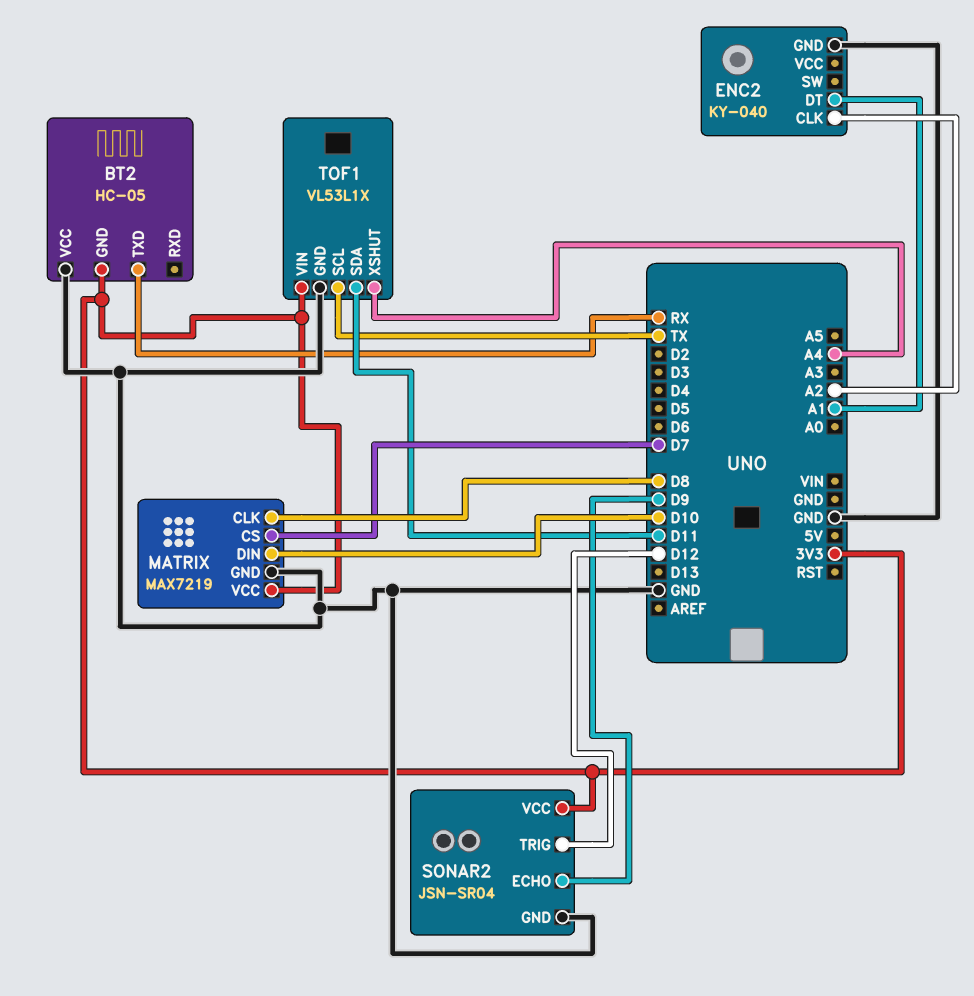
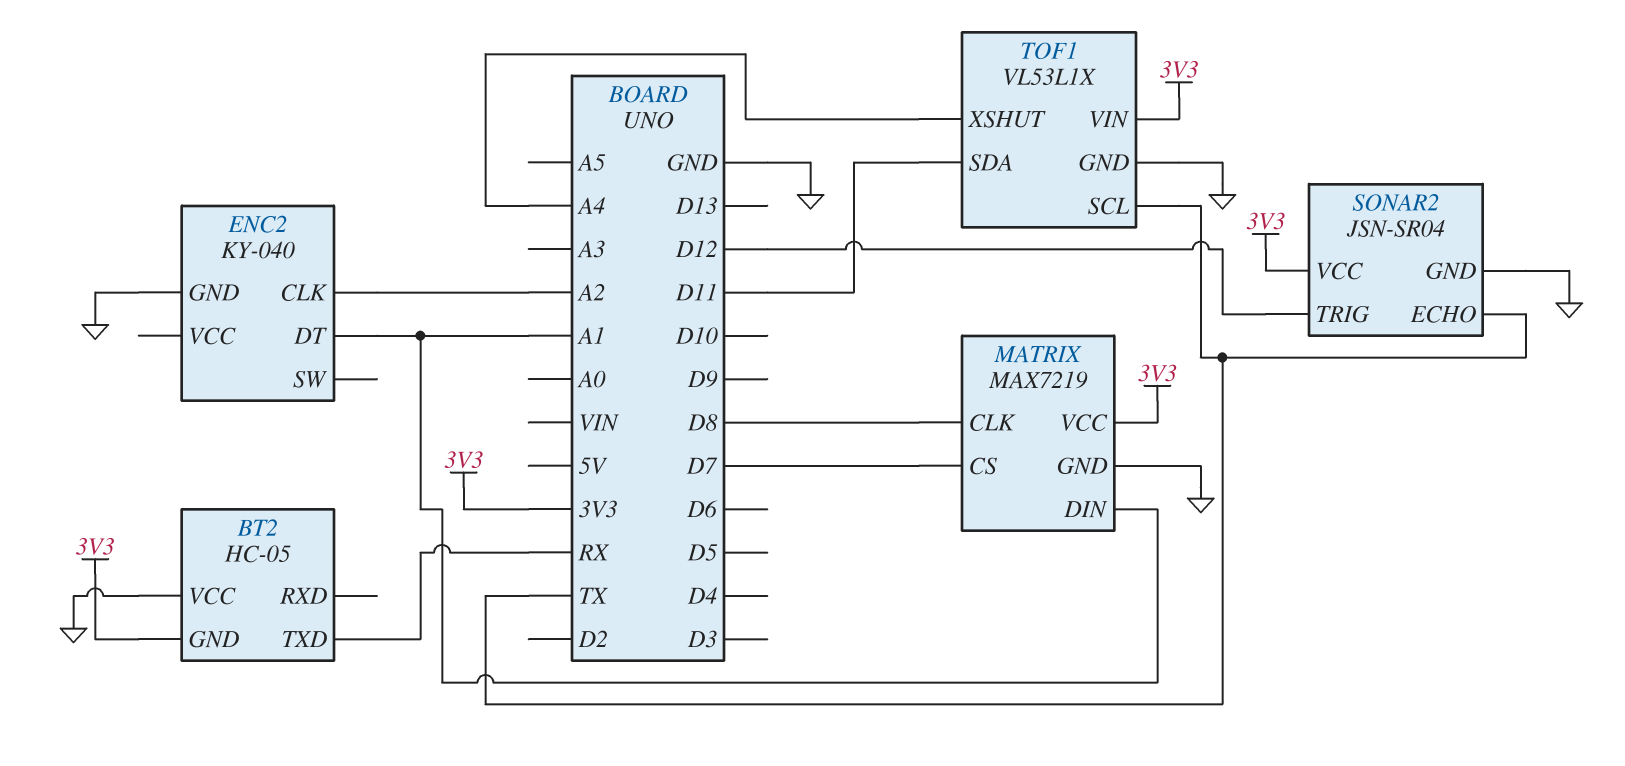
MATRIX pin DIN: D10 -> A1
SONAR2 pin ECHO: D9 -> TX

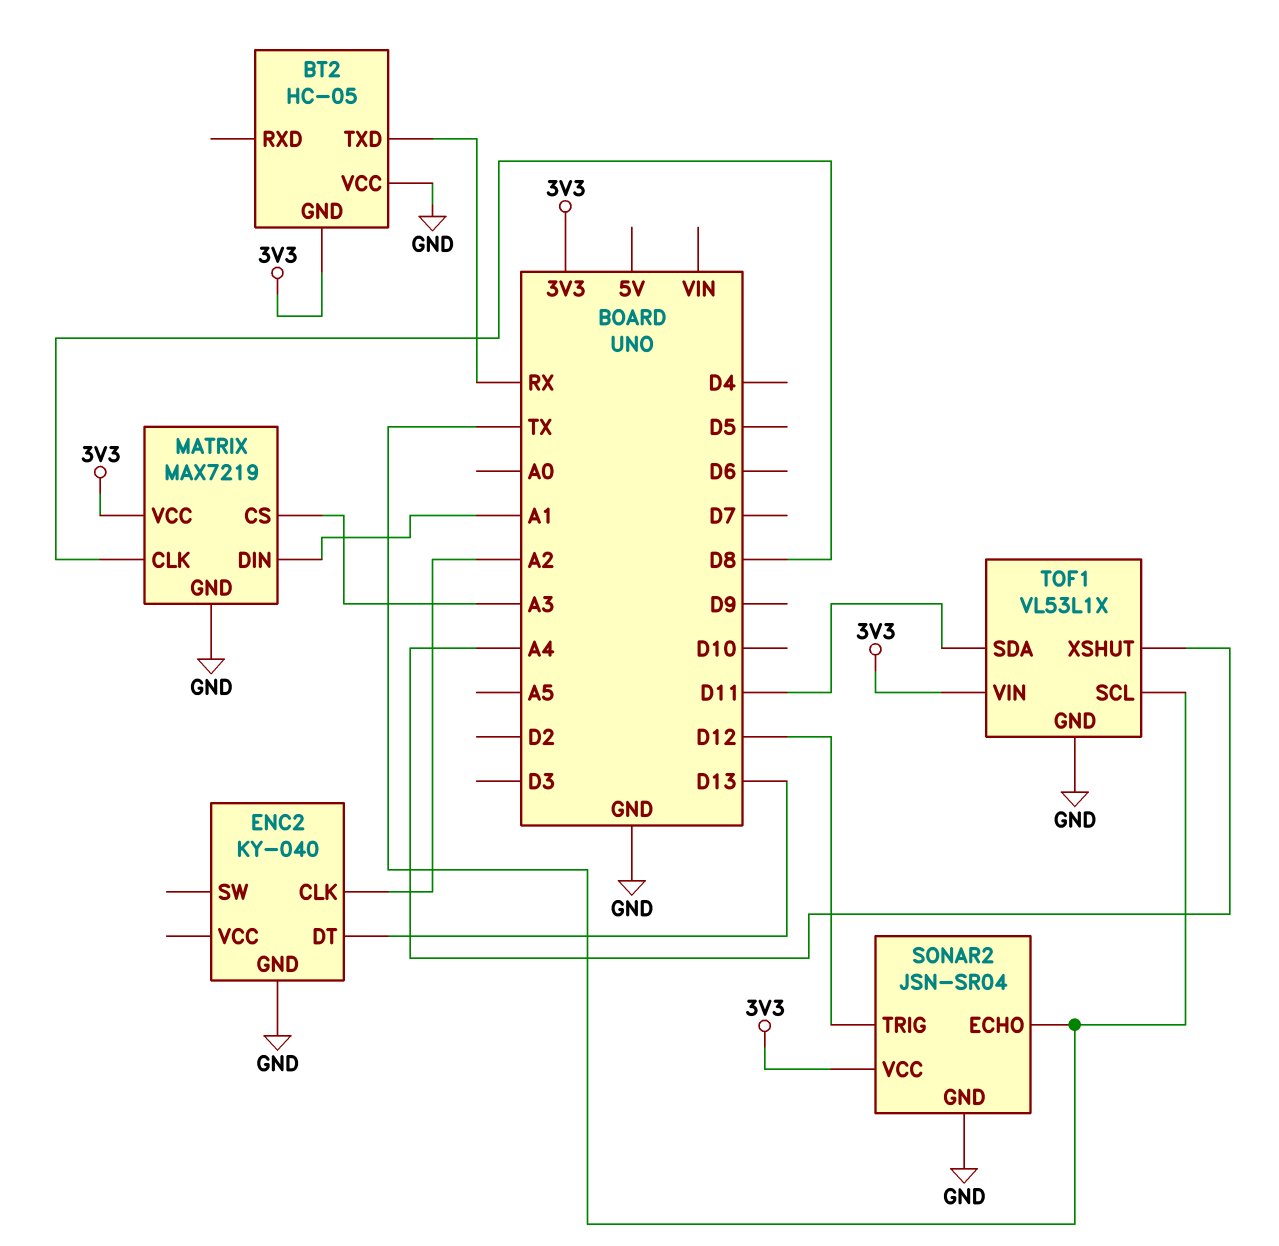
ENC2 pin DT: A1 -> D13
MATRIX pin CS: D7 -> A3

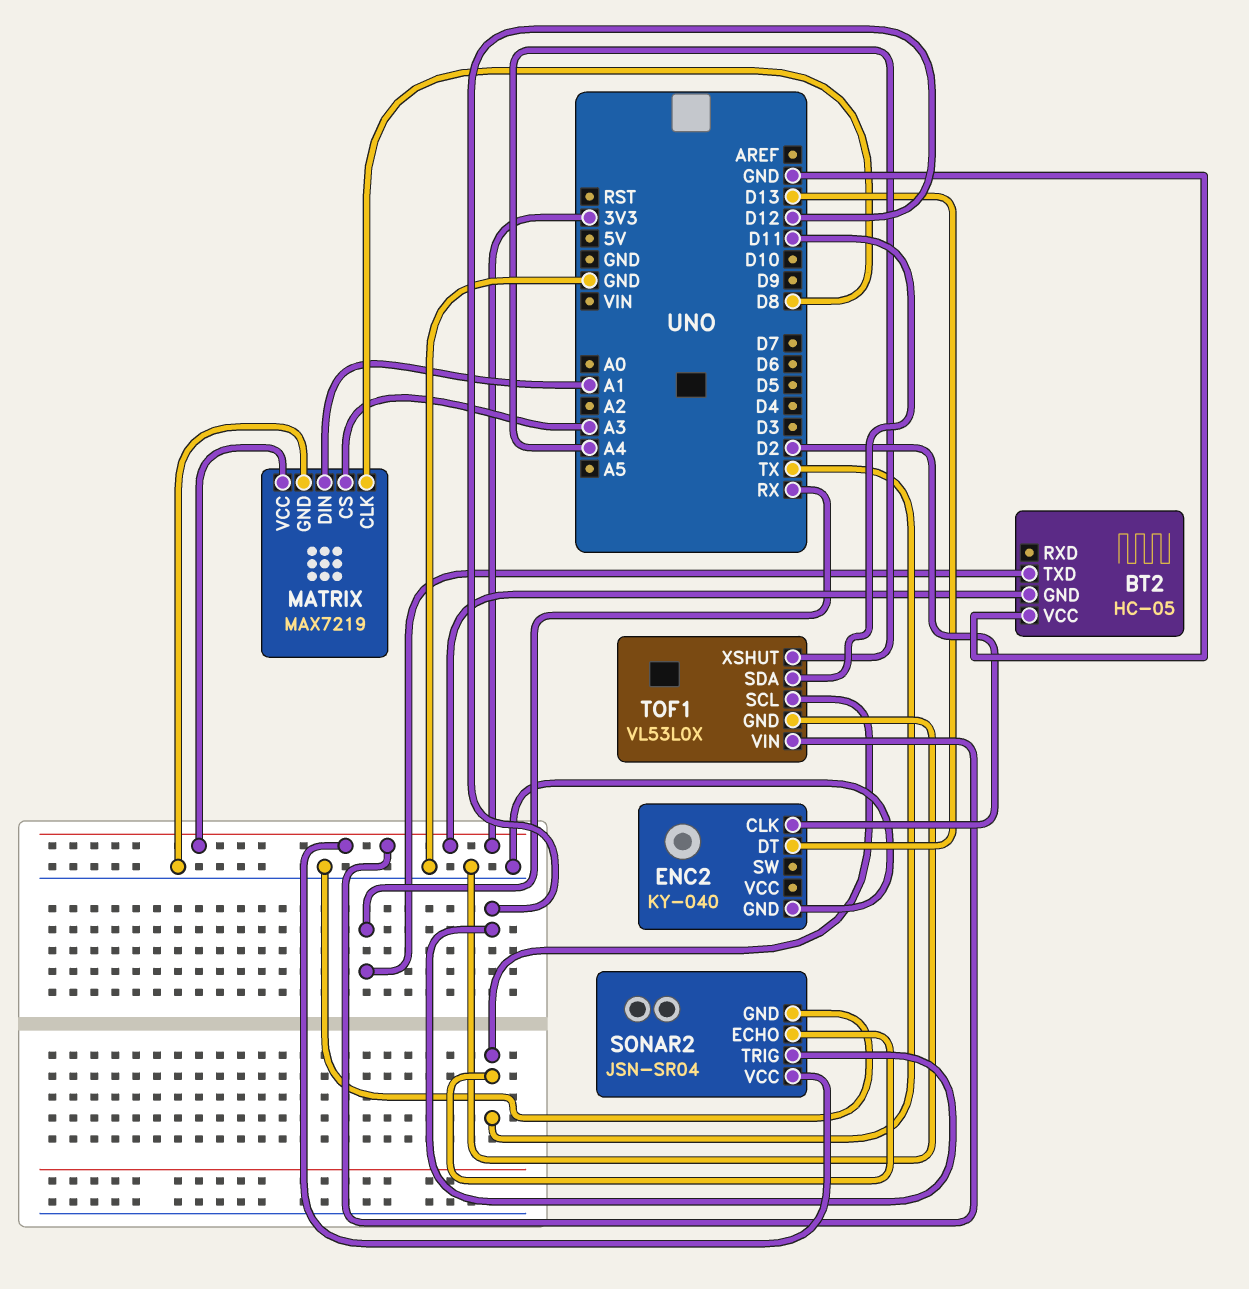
ENC2 pin CLK: A2 -> D2
TOF1: VL53L1X -> VL53L0X

